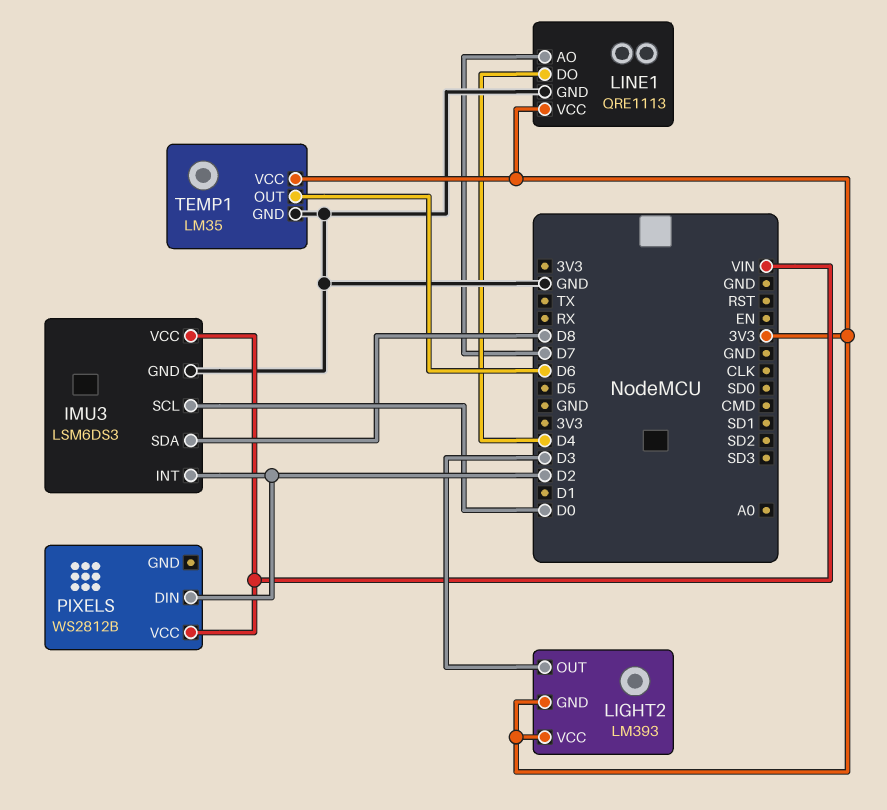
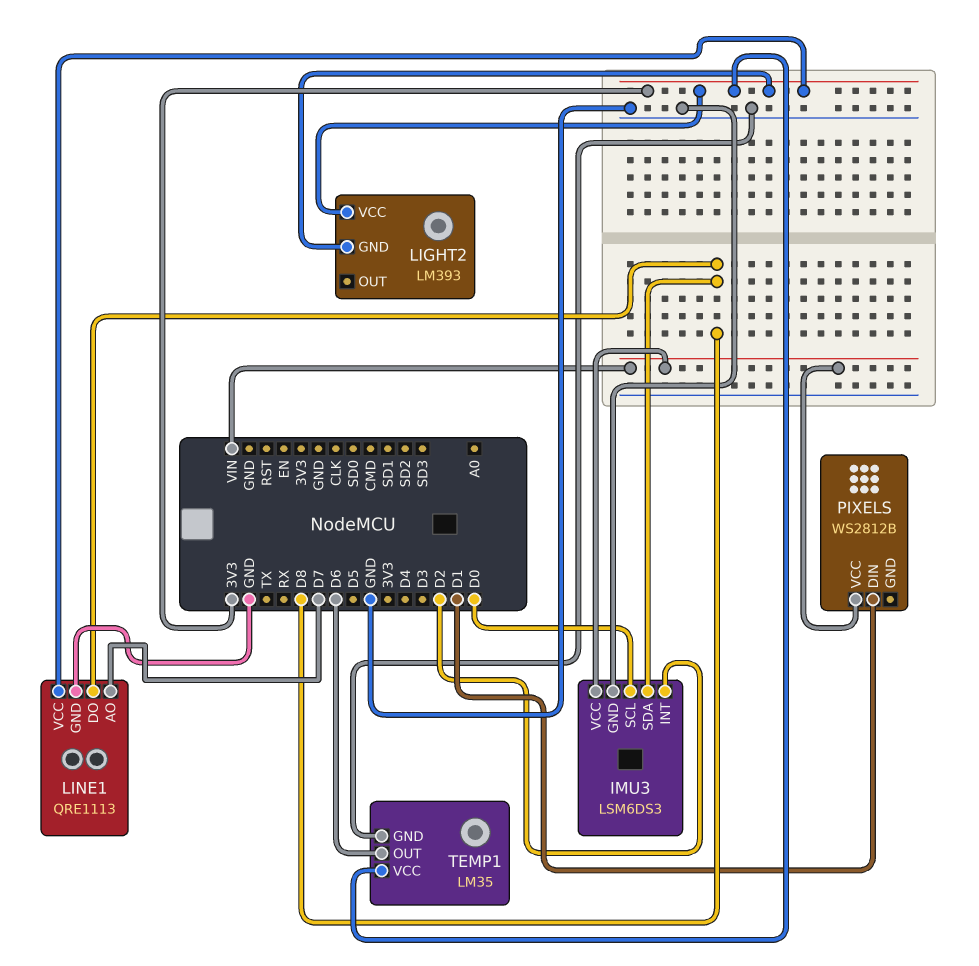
LIGHT2 pin OUT: D3 -> none
LINE1 pin DO: D4 -> D8
PIXELS pin DIN: D2 -> D1

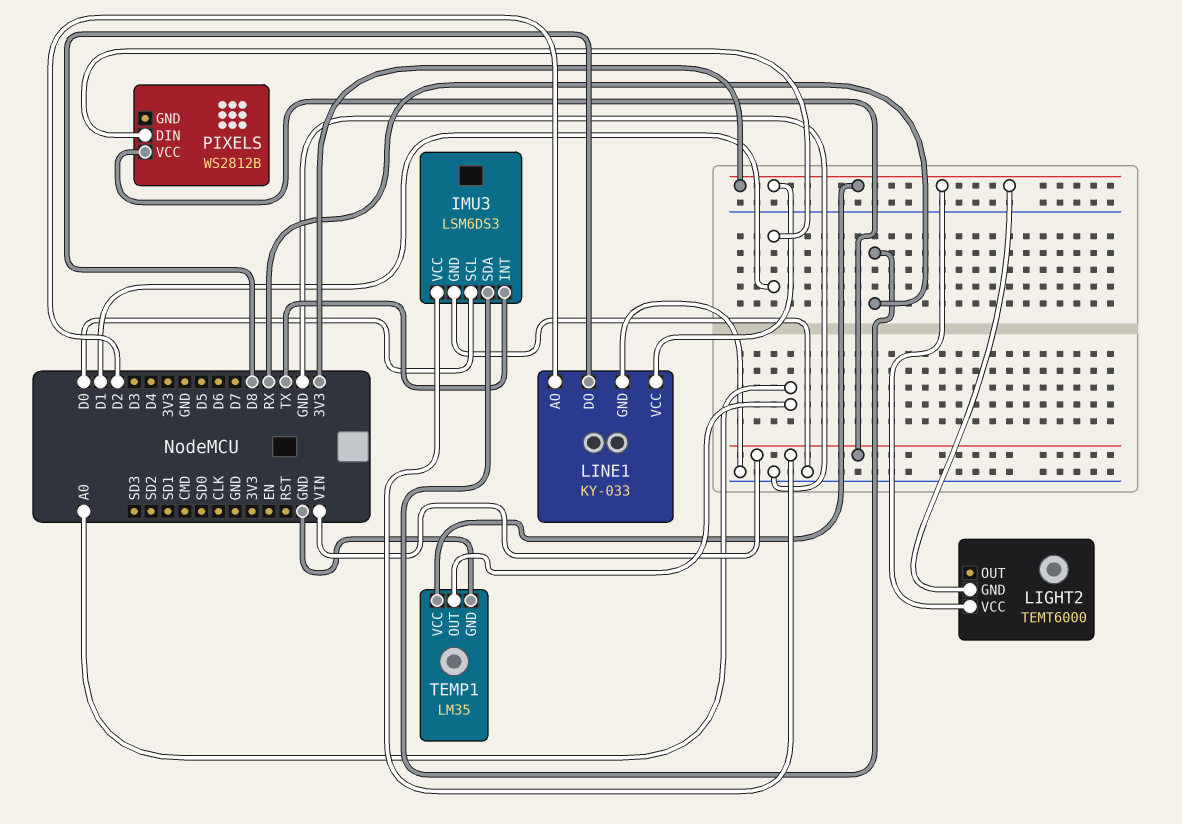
IMU3 pin INT: D2 -> TX
IMU3 pin SDA: D8 -> RX
LIGHT2: LM393 -> TEMT6000
LINE1: QRE1113 -> KY-033
LINE1 pin AO: D7 -> D2
TEMP1 pin OUT: D6 -> A0

